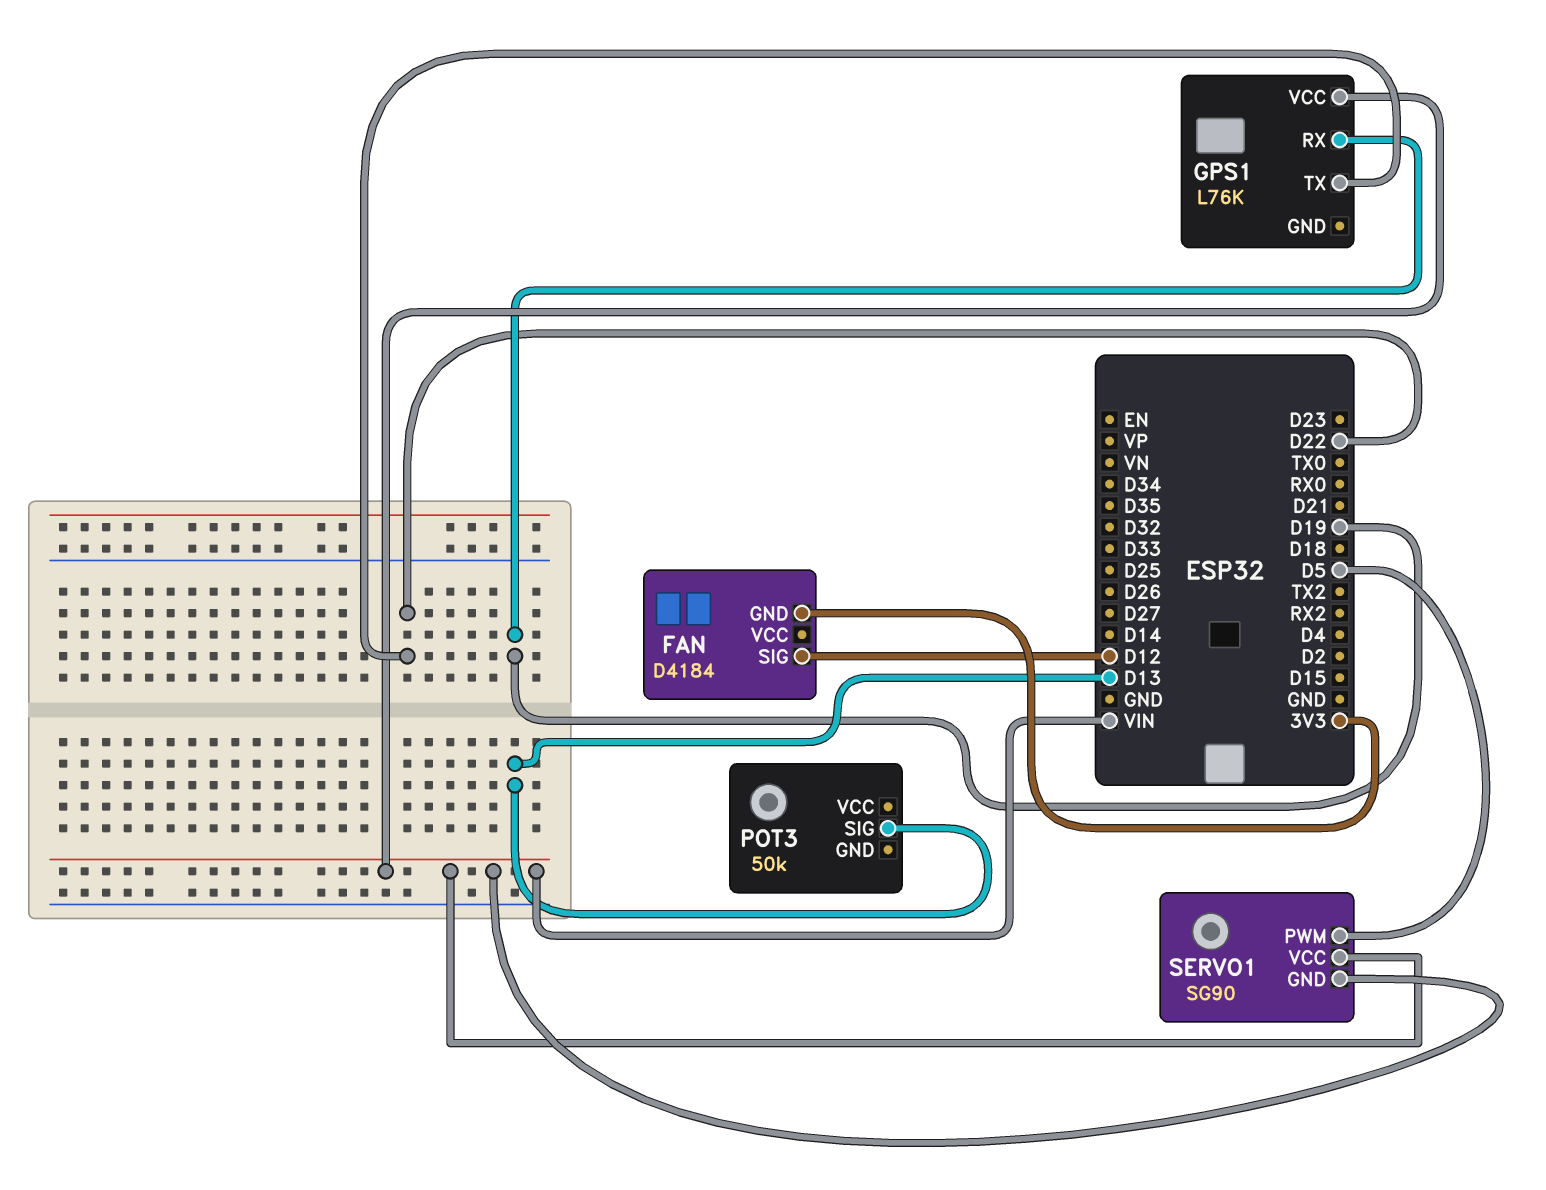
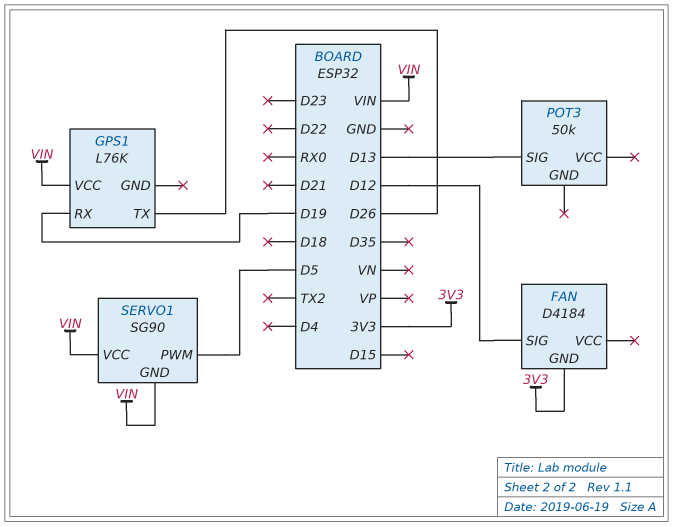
GPS1 pin TX: D22 -> D26

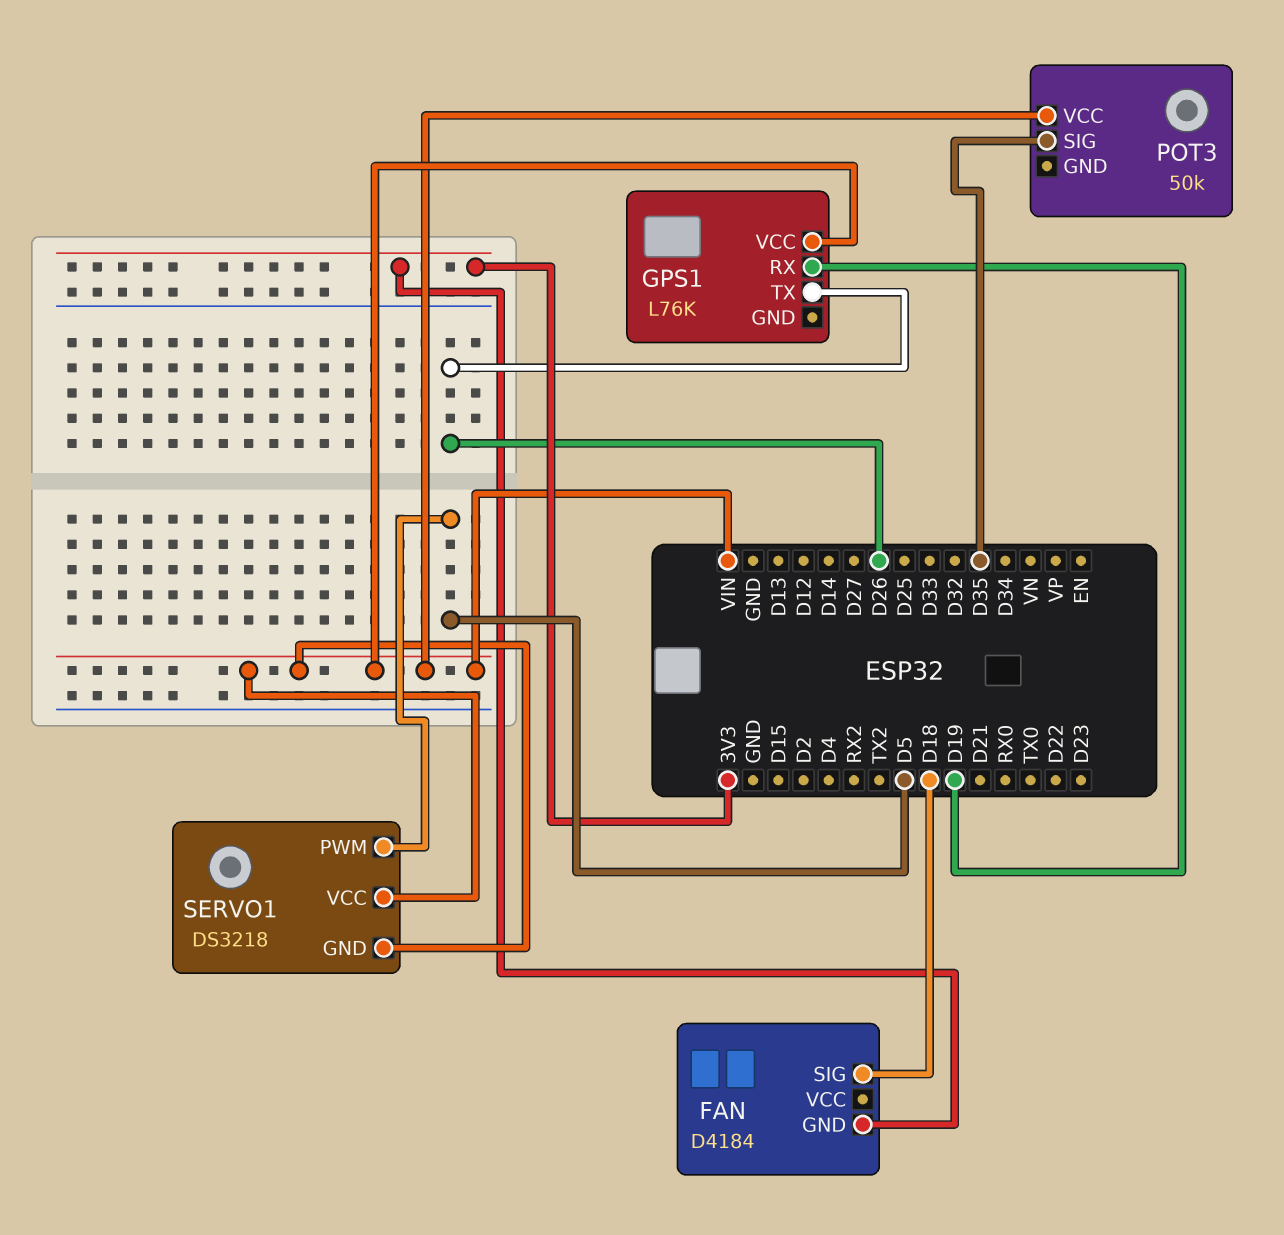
FAN pin SIG: D12 -> D18
POT3 pin SIG: D13 -> D35
POT3 pin VCC: none -> VIN
SERVO1: SG90 -> DS3218

